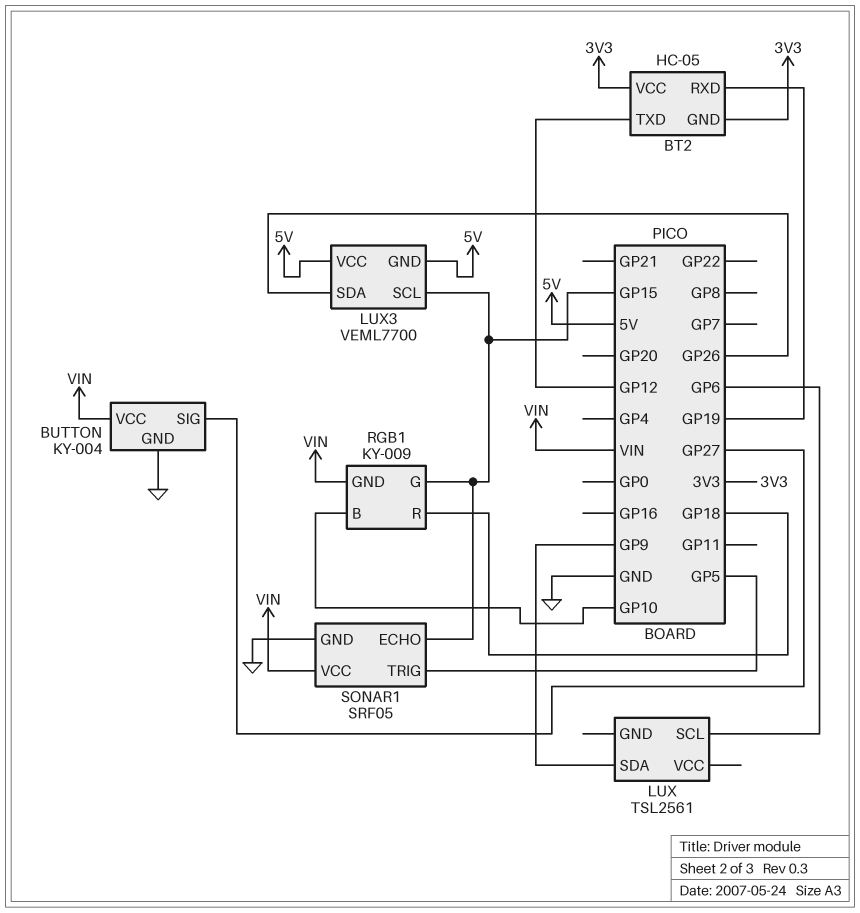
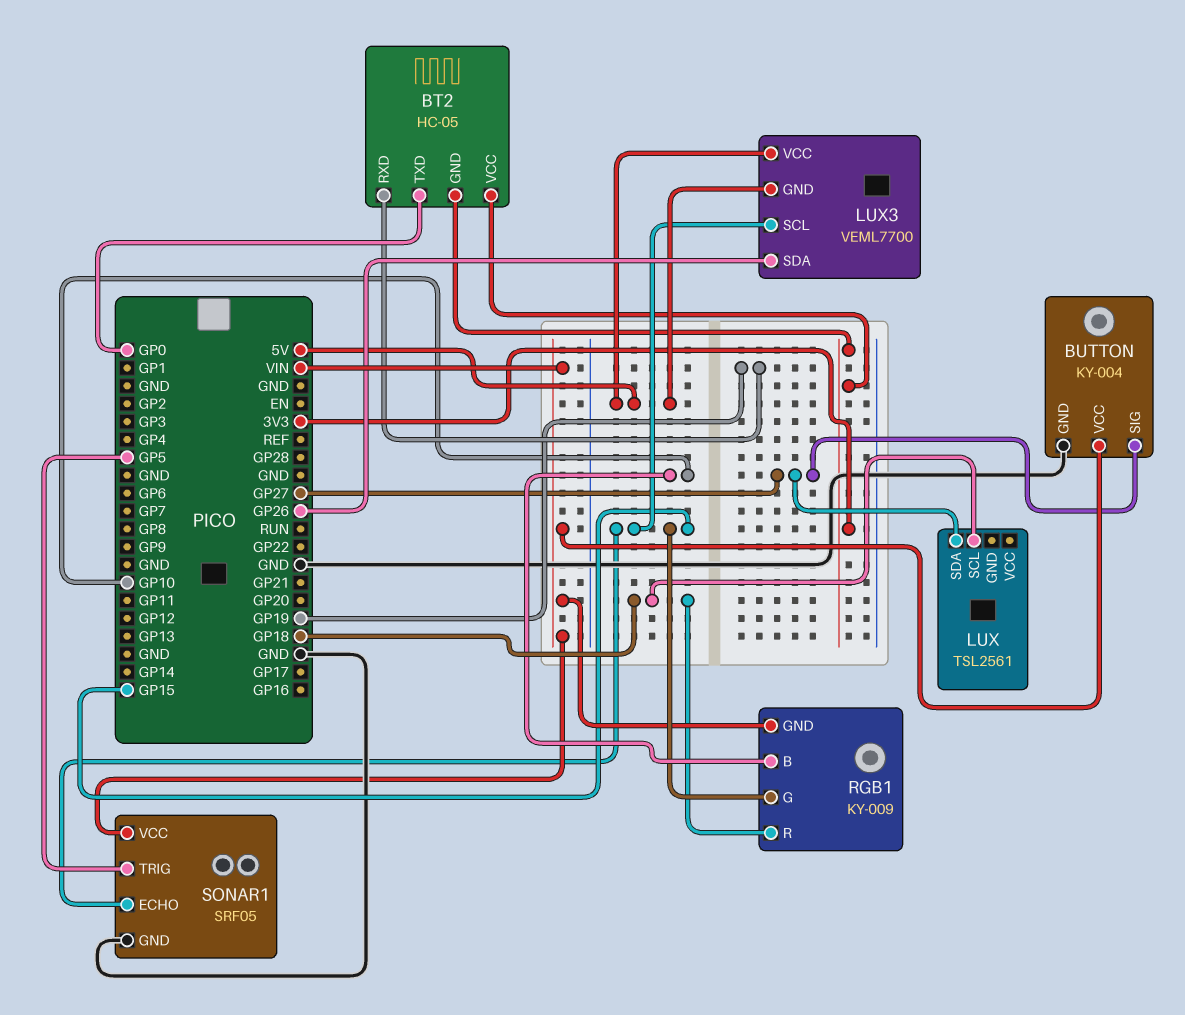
BT2 pin TXD: GP12 -> GP0
LUX pin SCL: GP6 -> GP18
LUX pin SDA: GP9 -> GP27

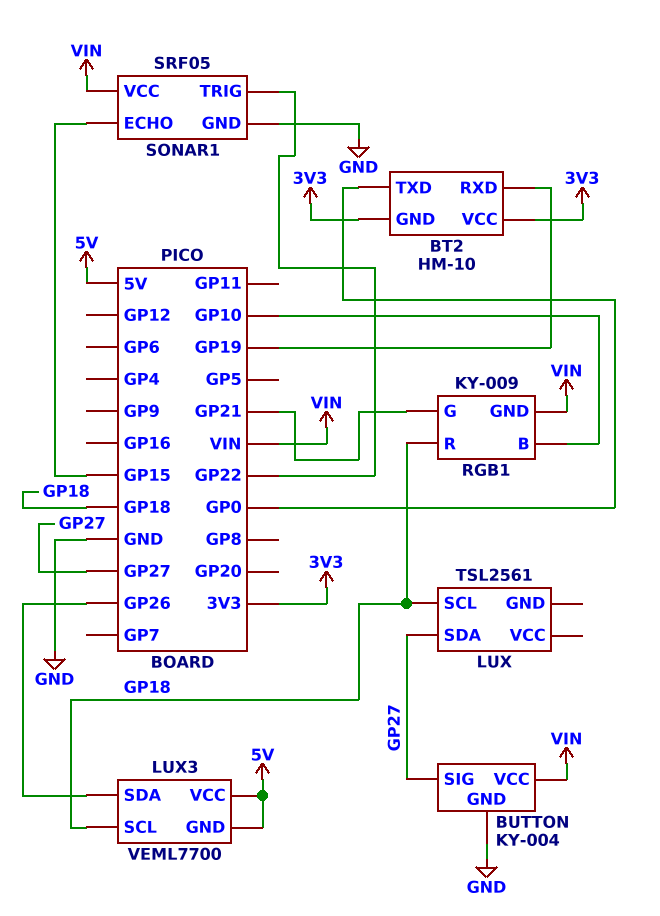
BT2: HC-05 -> HM-10
LUX3 pin SCL: GP15 -> GP18
RGB1 pin G: GP15 -> GP21
SONAR1 pin TRIG: GP5 -> GP22

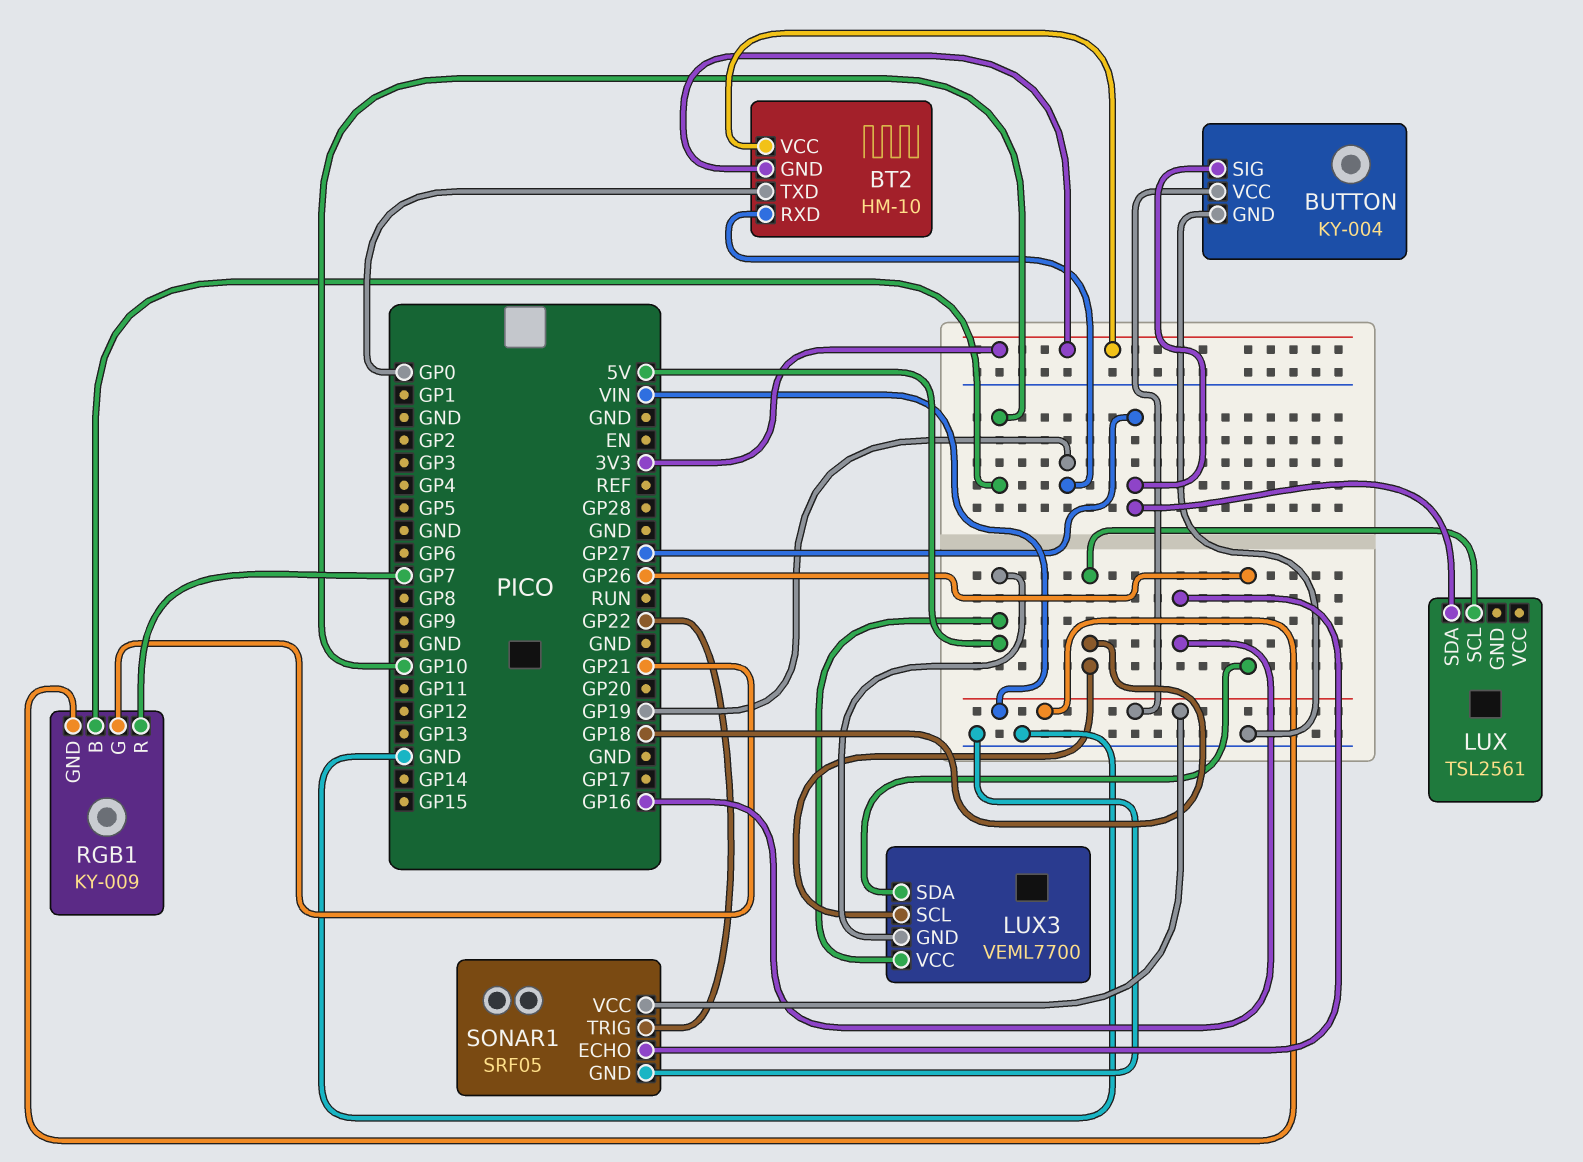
RGB1 pin R: GP18 -> GP7
SONAR1 pin ECHO: GP15 -> GP16

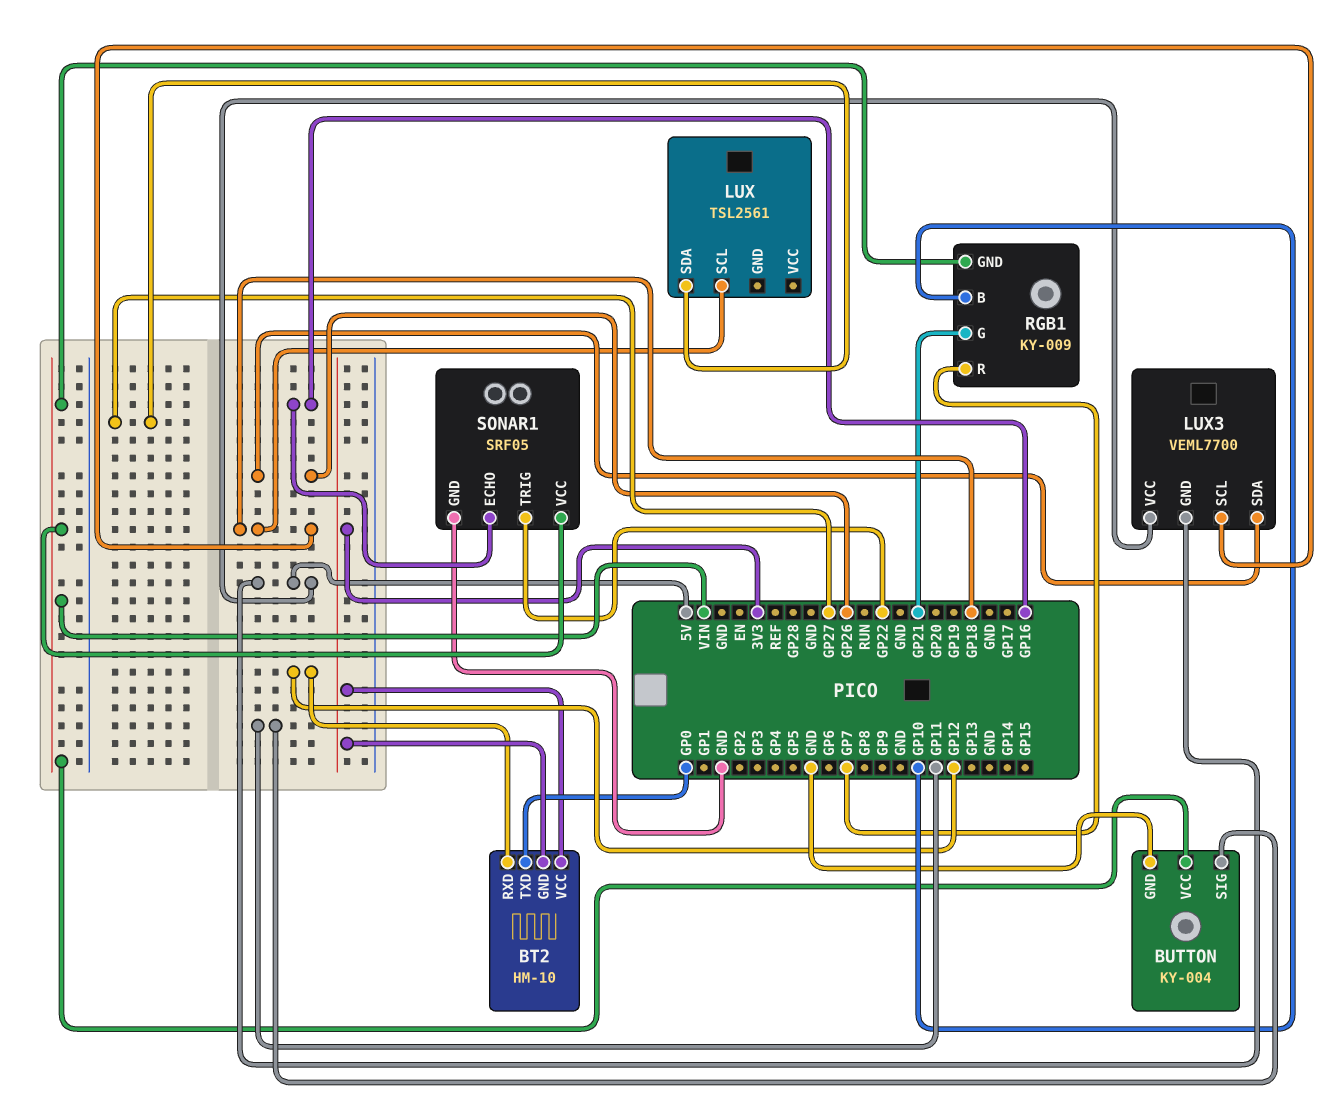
BT2 pin RXD: GP19 -> GP12
BUTTON pin SIG: GP27 -> GP11

